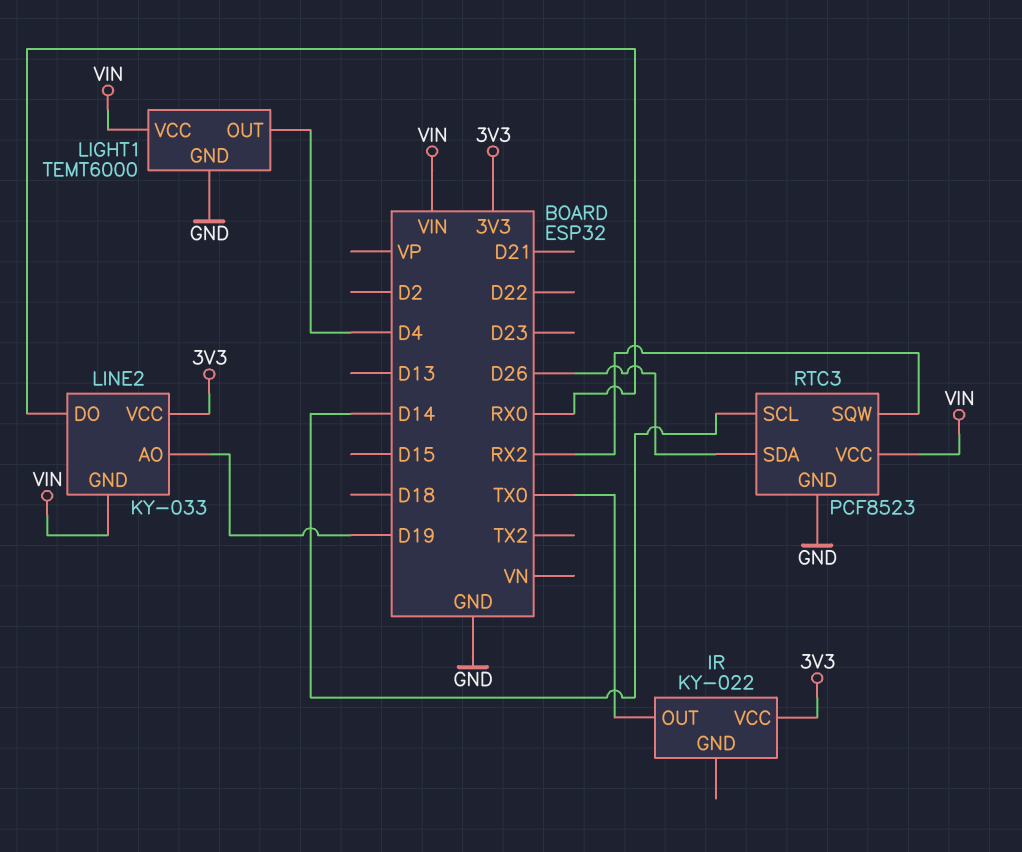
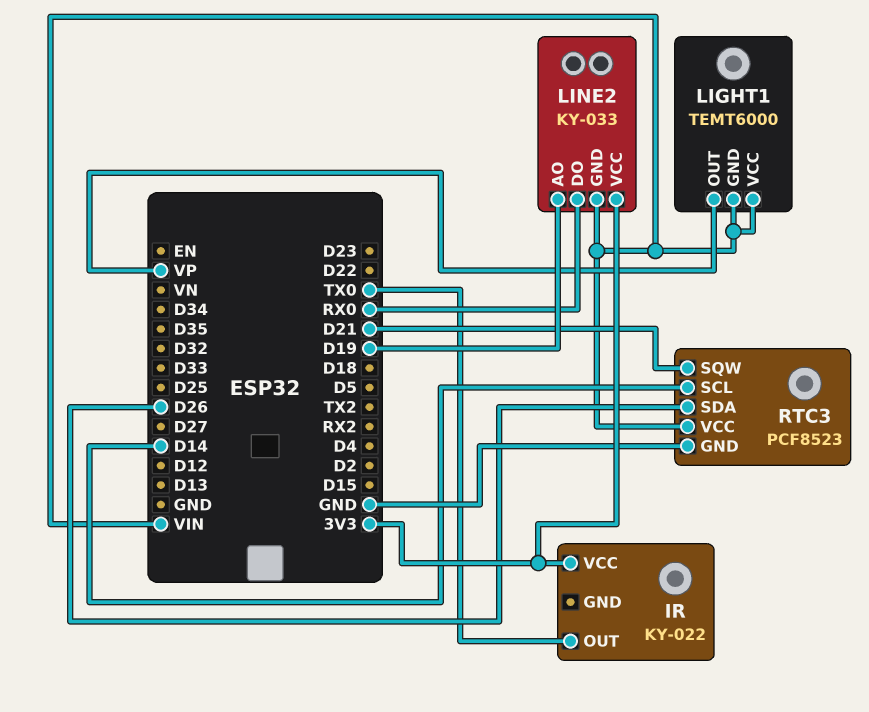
LIGHT1 pin GND: GND -> VIN
LIGHT1 pin OUT: D4 -> VP
RTC3 pin SQW: RX2 -> D21

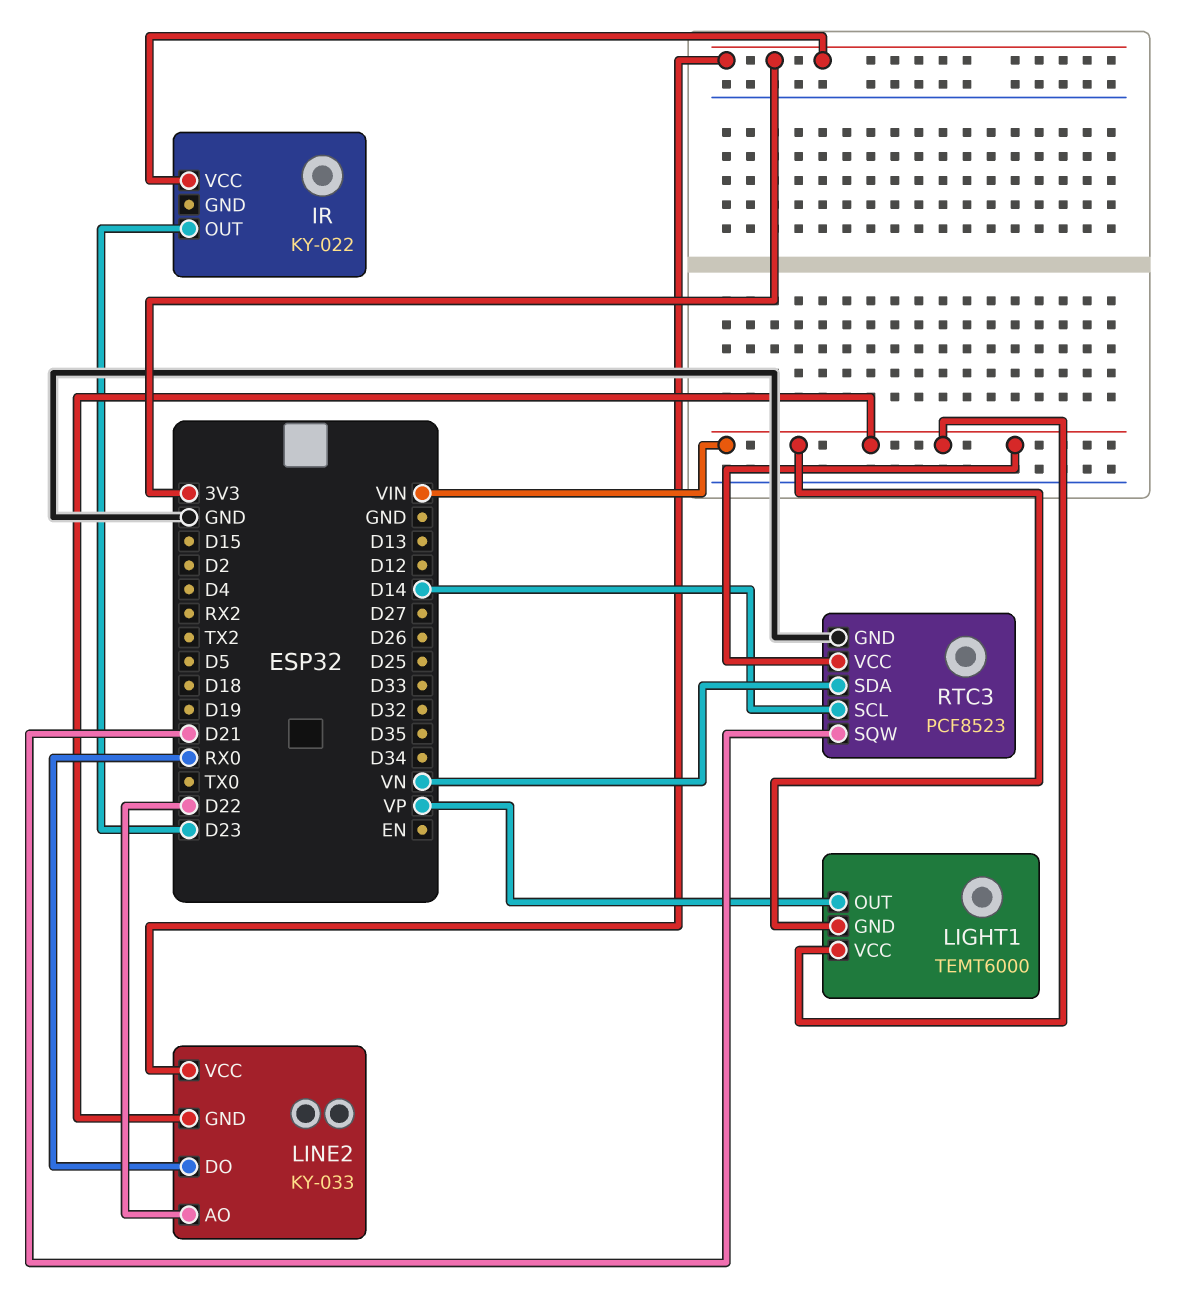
IR pin OUT: TX0 -> D23
LINE2 pin AO: D19 -> D22
RTC3 pin SDA: D26 -> VN

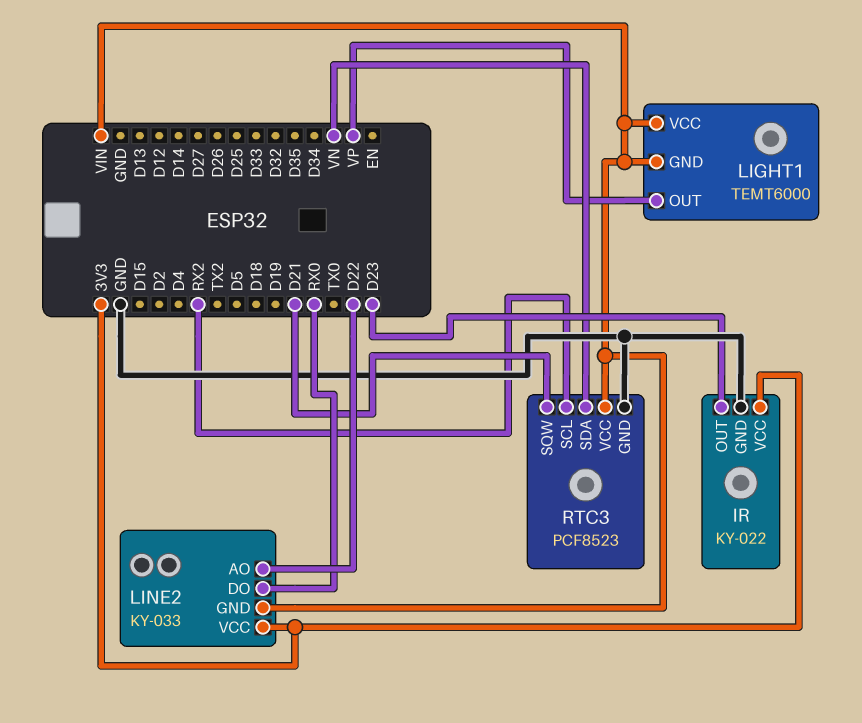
IR pin GND: none -> GND
RTC3 pin SCL: D14 -> RX2

